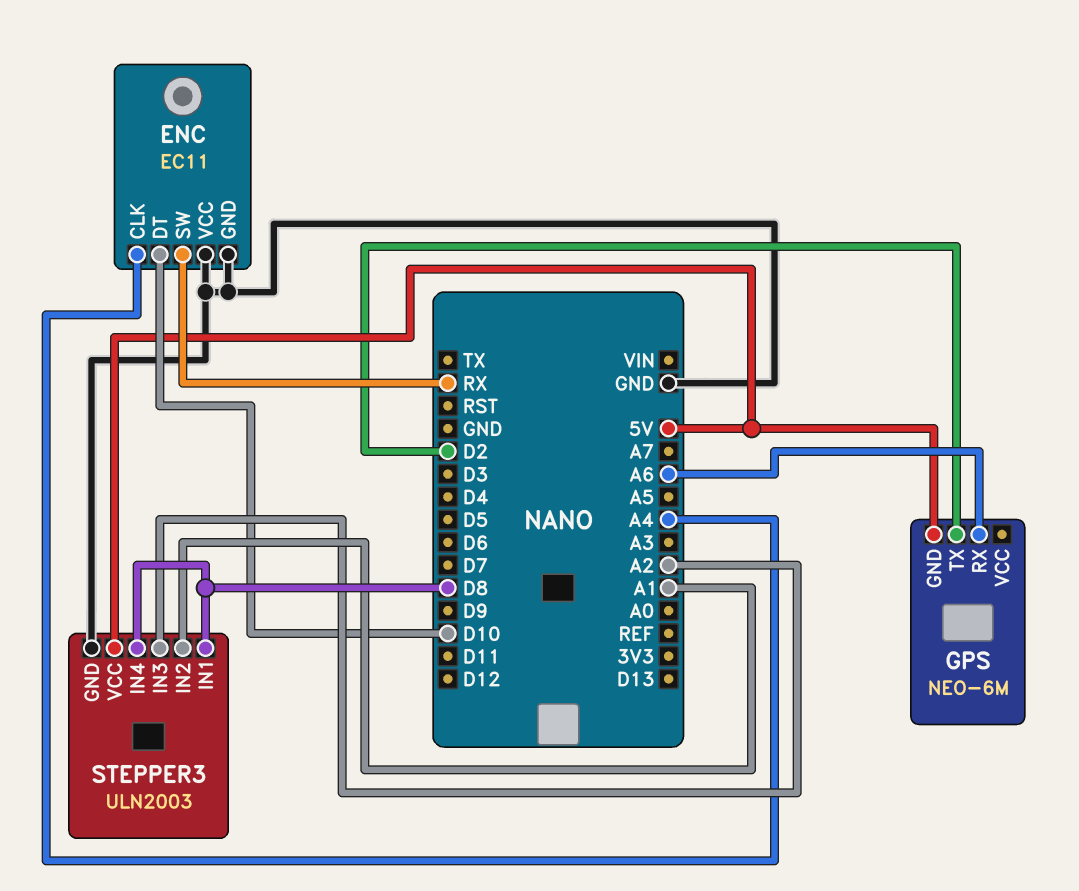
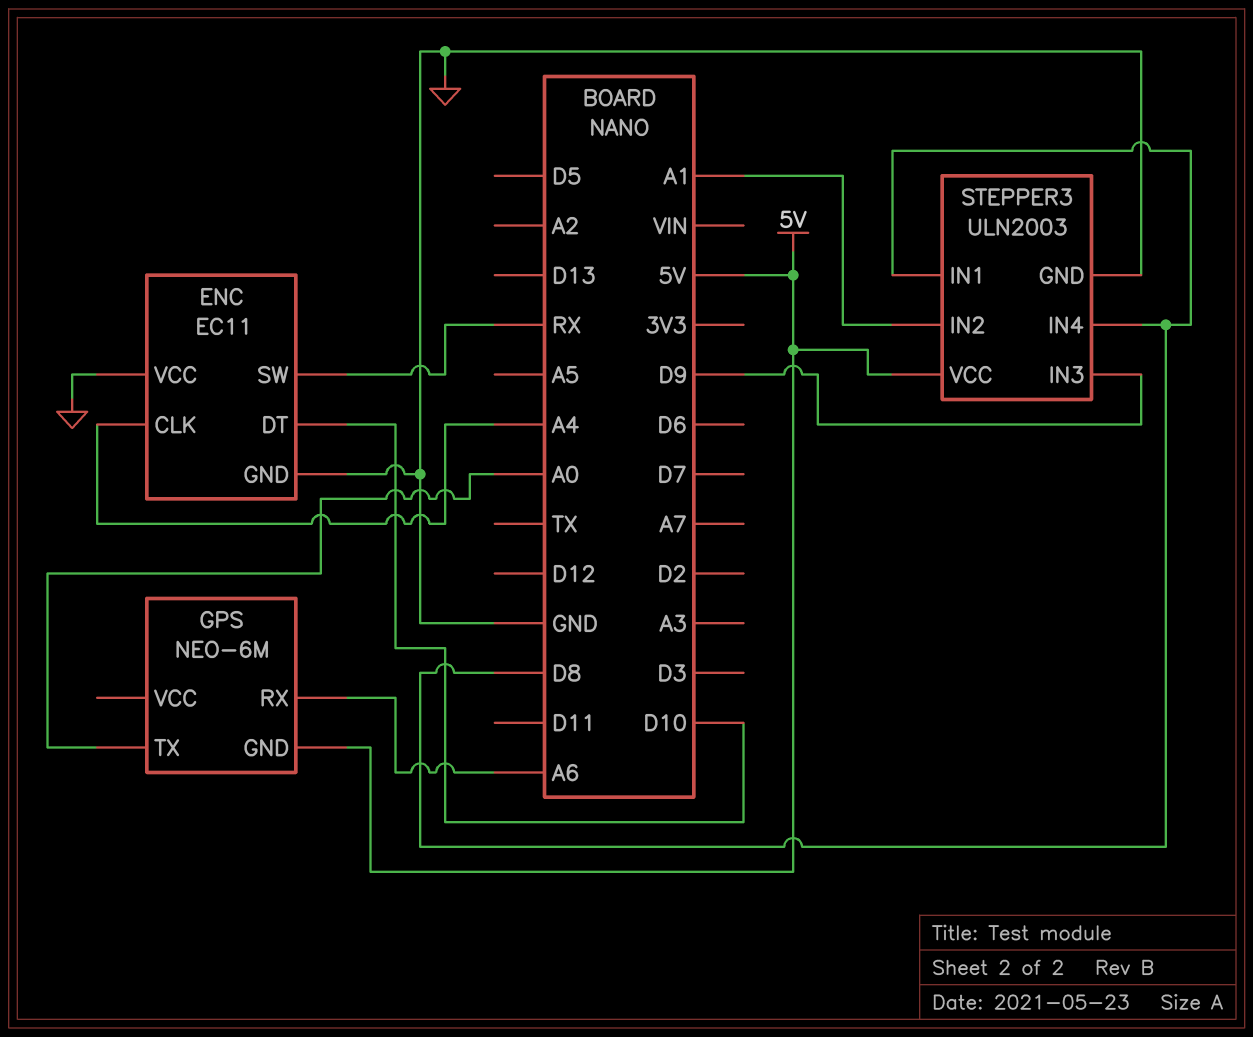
GPS pin TX: D2 -> A0
STEPPER3 pin IN3: A2 -> D9

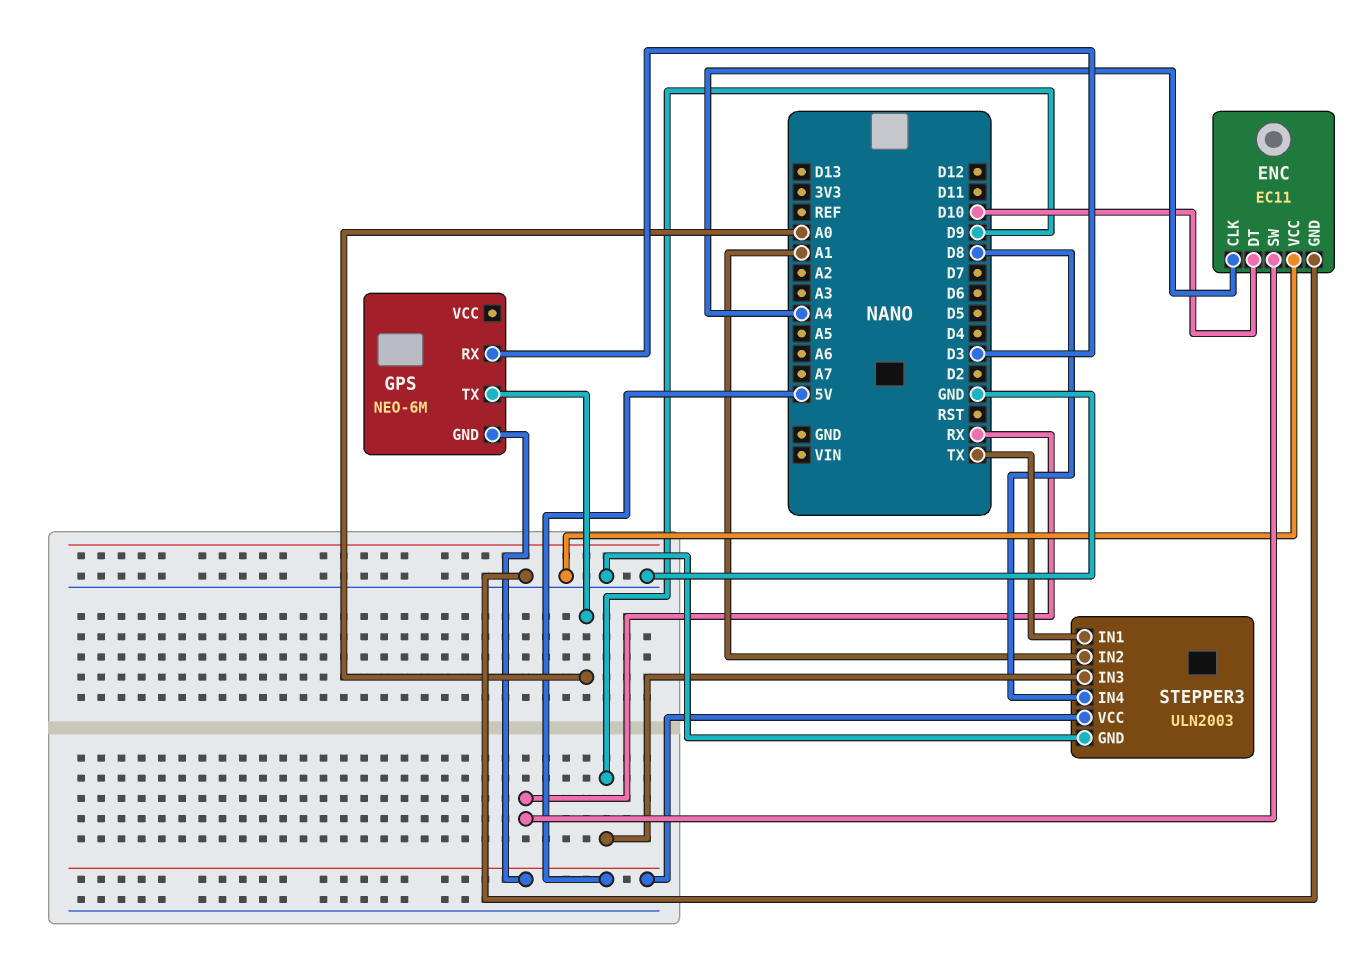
GPS pin RX: A6 -> D3
STEPPER3 pin IN1: D8 -> TX

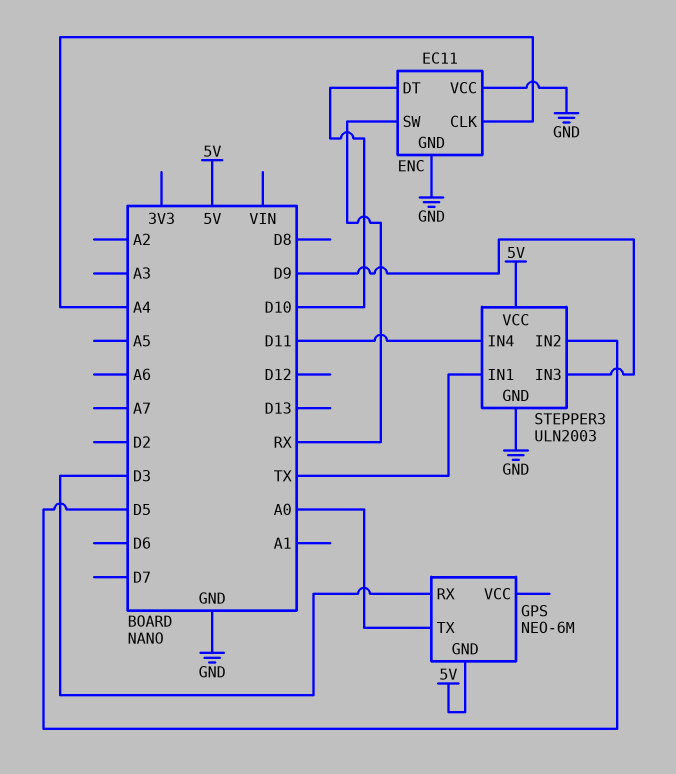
STEPPER3 pin IN2: A1 -> D5
STEPPER3 pin IN4: D8 -> D11

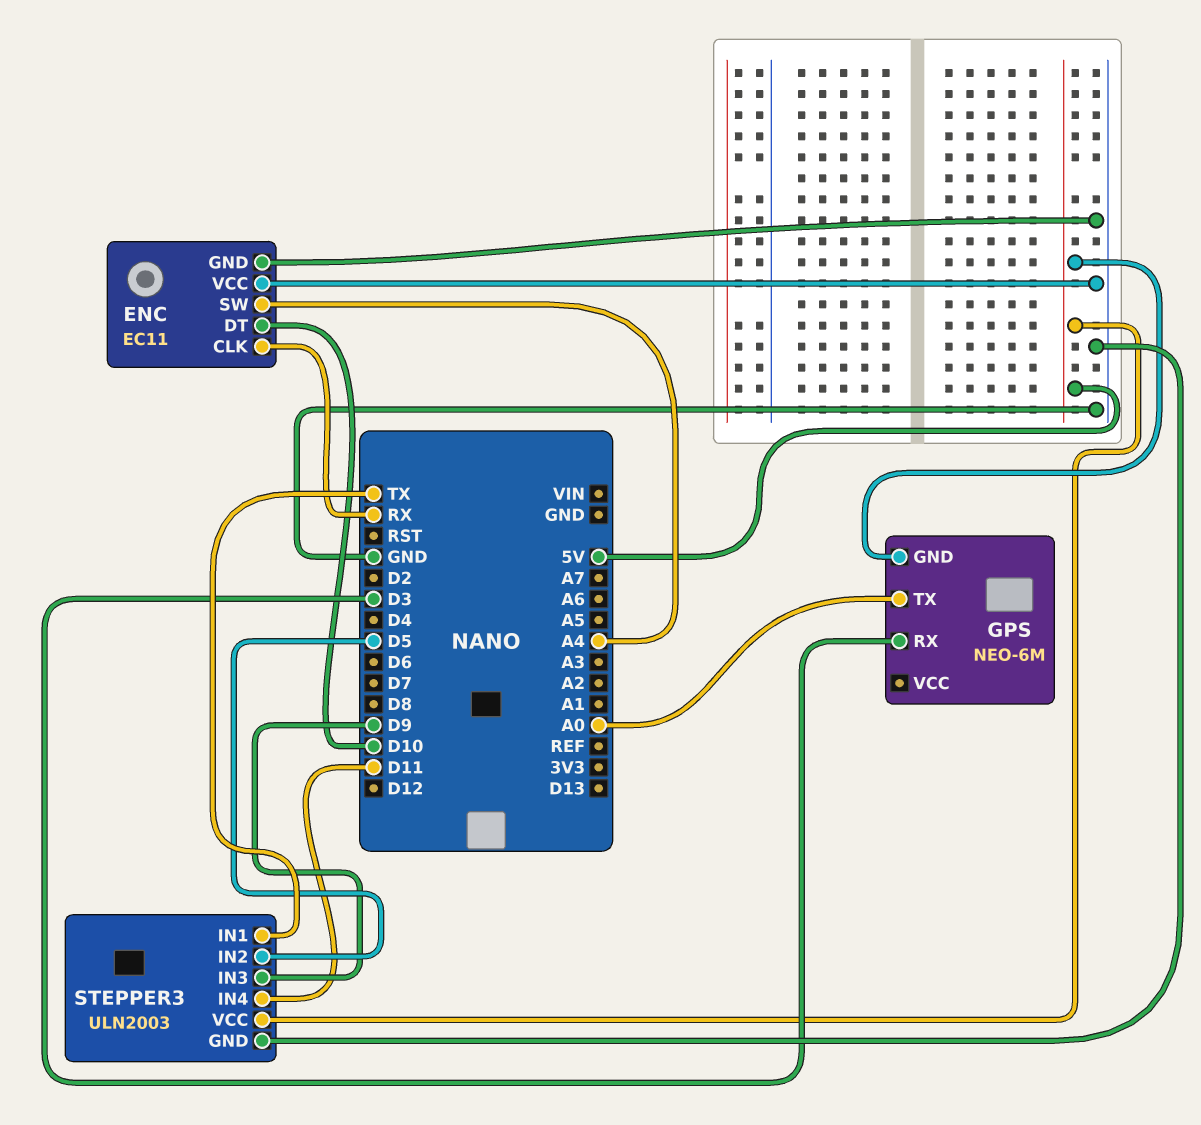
ENC pin CLK: A4 -> RX
ENC pin SW: RX -> A4

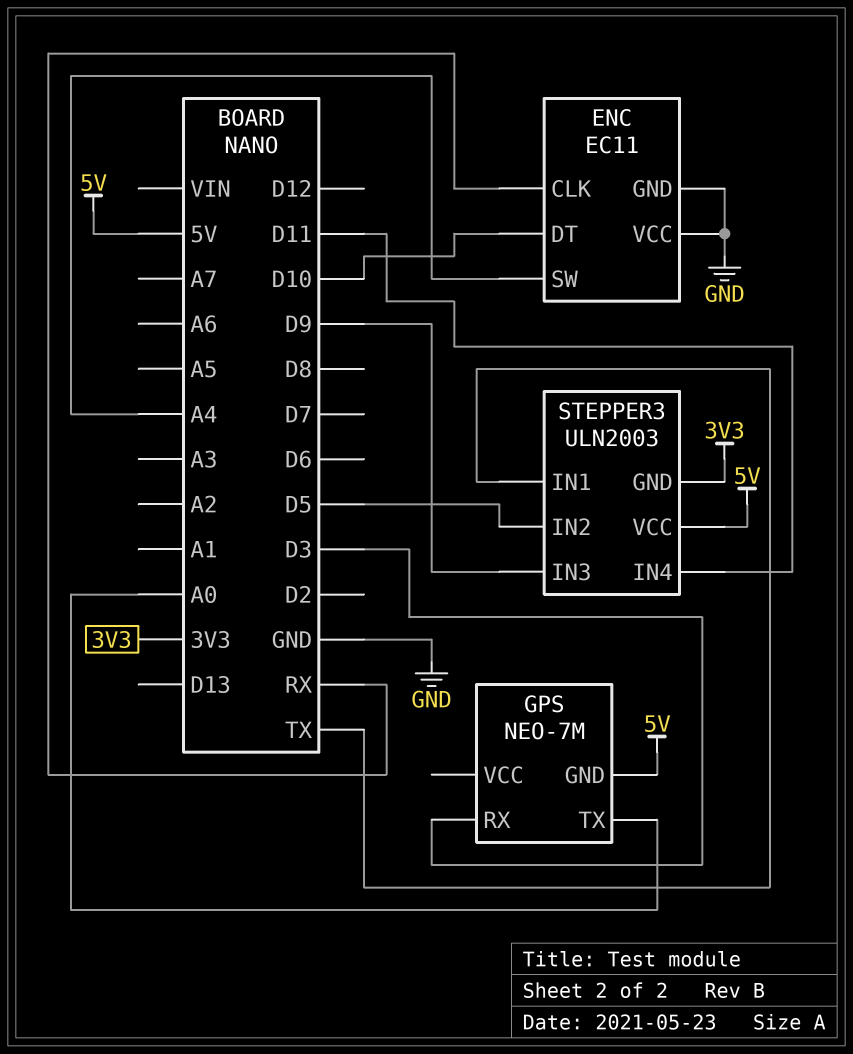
GPS: NEO-6M -> NEO-7M
STEPPER3 pin GND: GND -> 3V3

